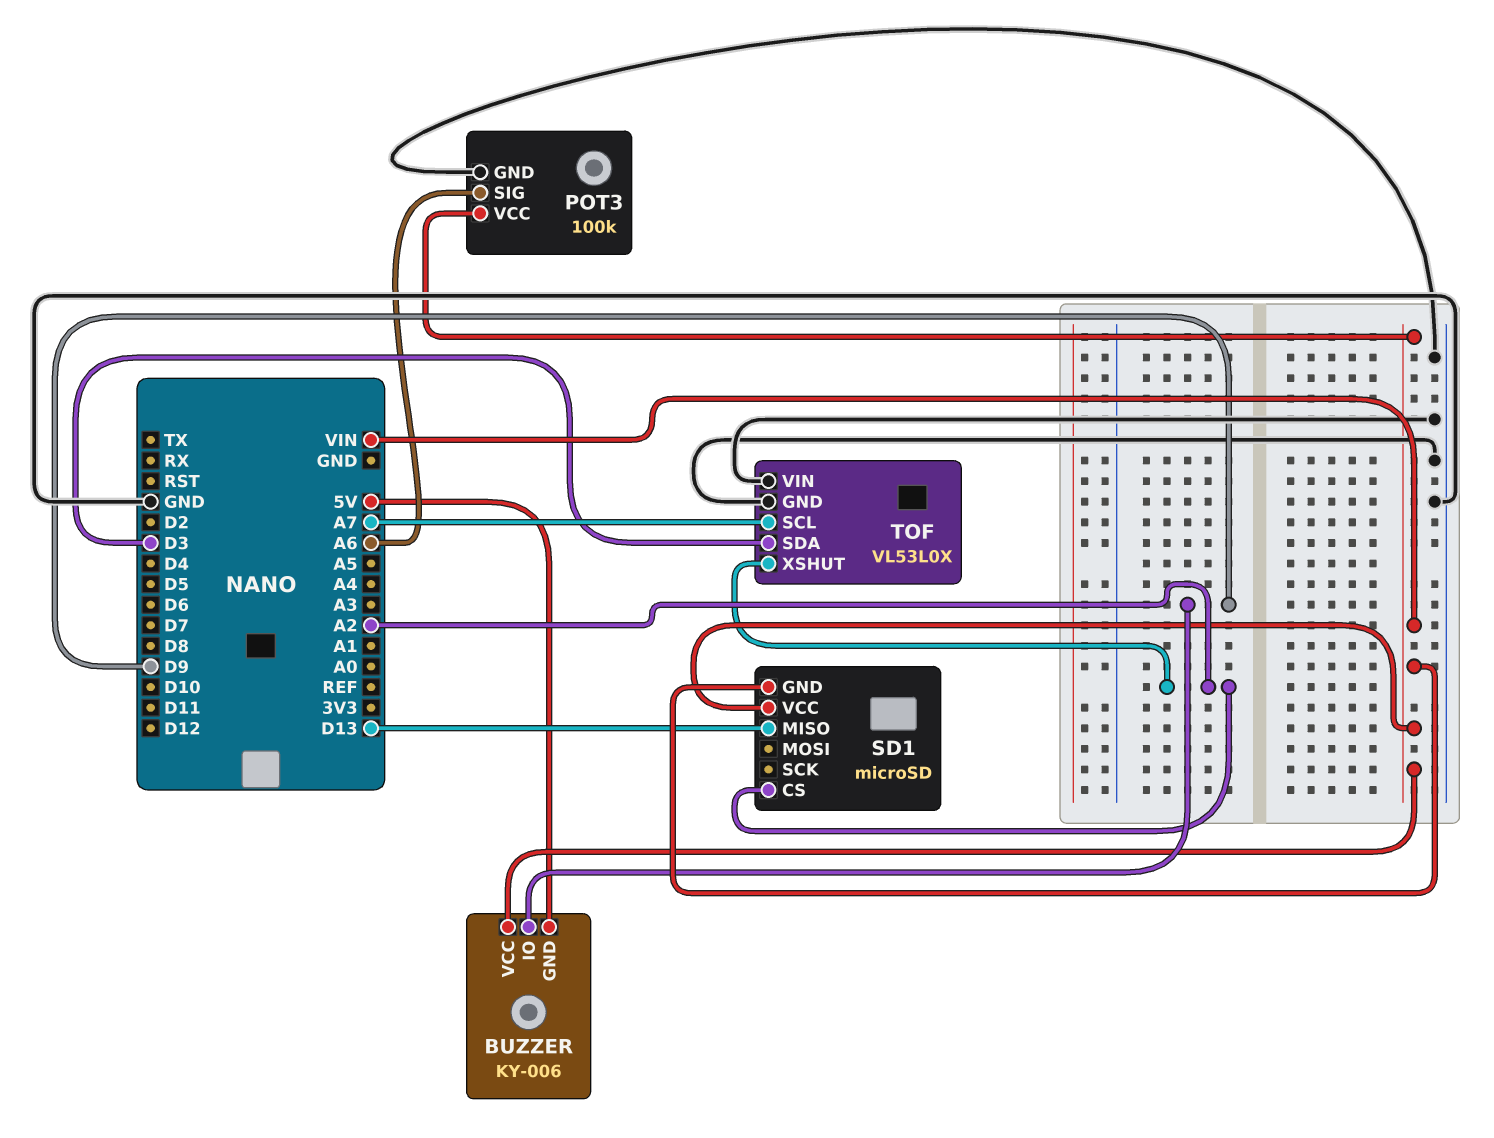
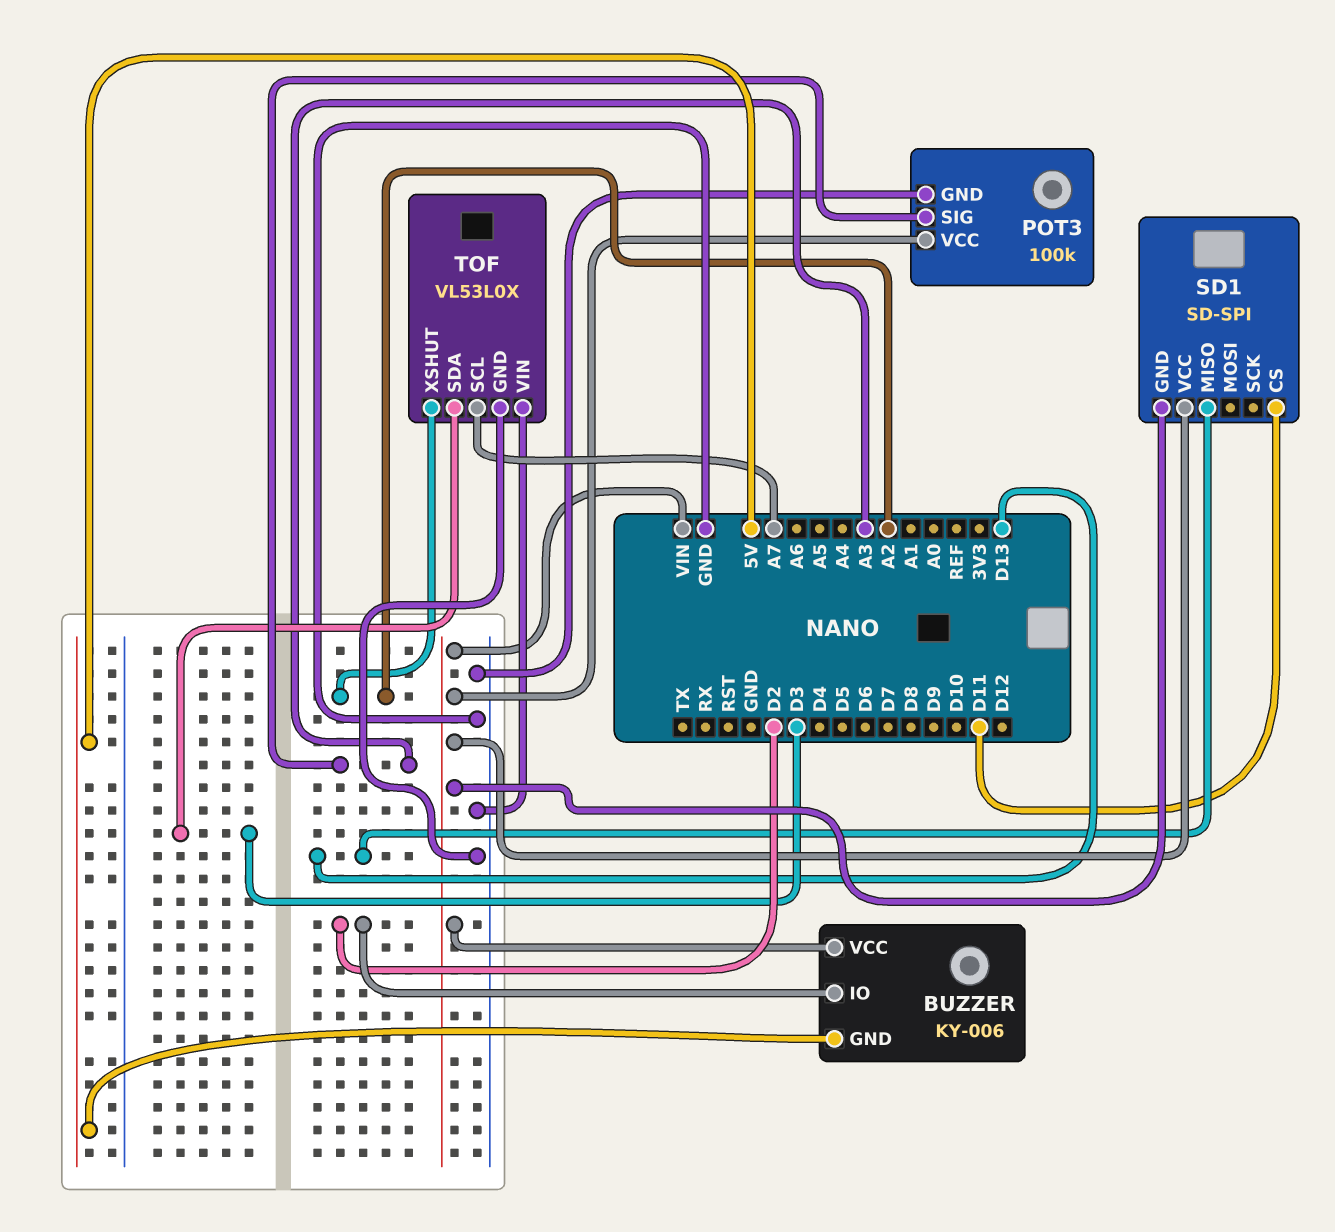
BUZZER pin IO: D9 -> D2
POT3 pin SIG: A6 -> A3
SD1: microSD -> SD-SPI
SD1 pin CS: A2 -> D11

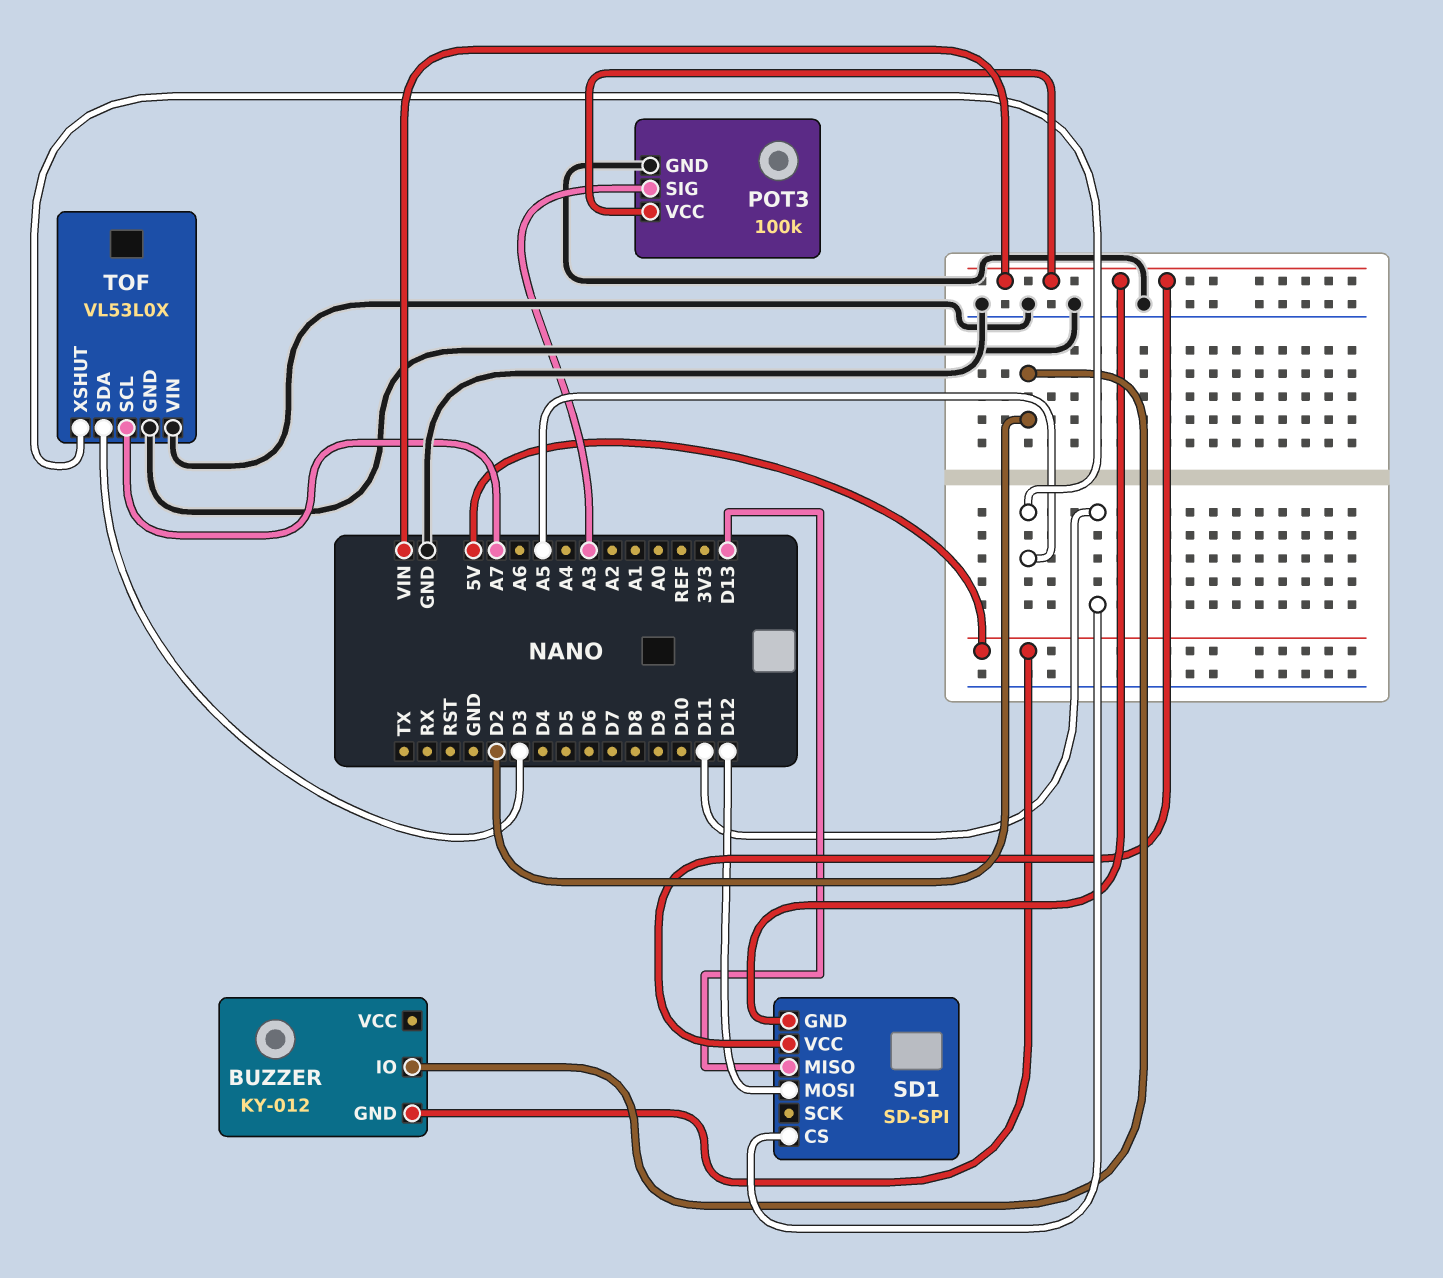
BUZZER: KY-006 -> KY-012
BUZZER pin VCC: VIN -> none
SD1 pin MOSI: none -> D12
TOF pin XSHUT: A2 -> A5

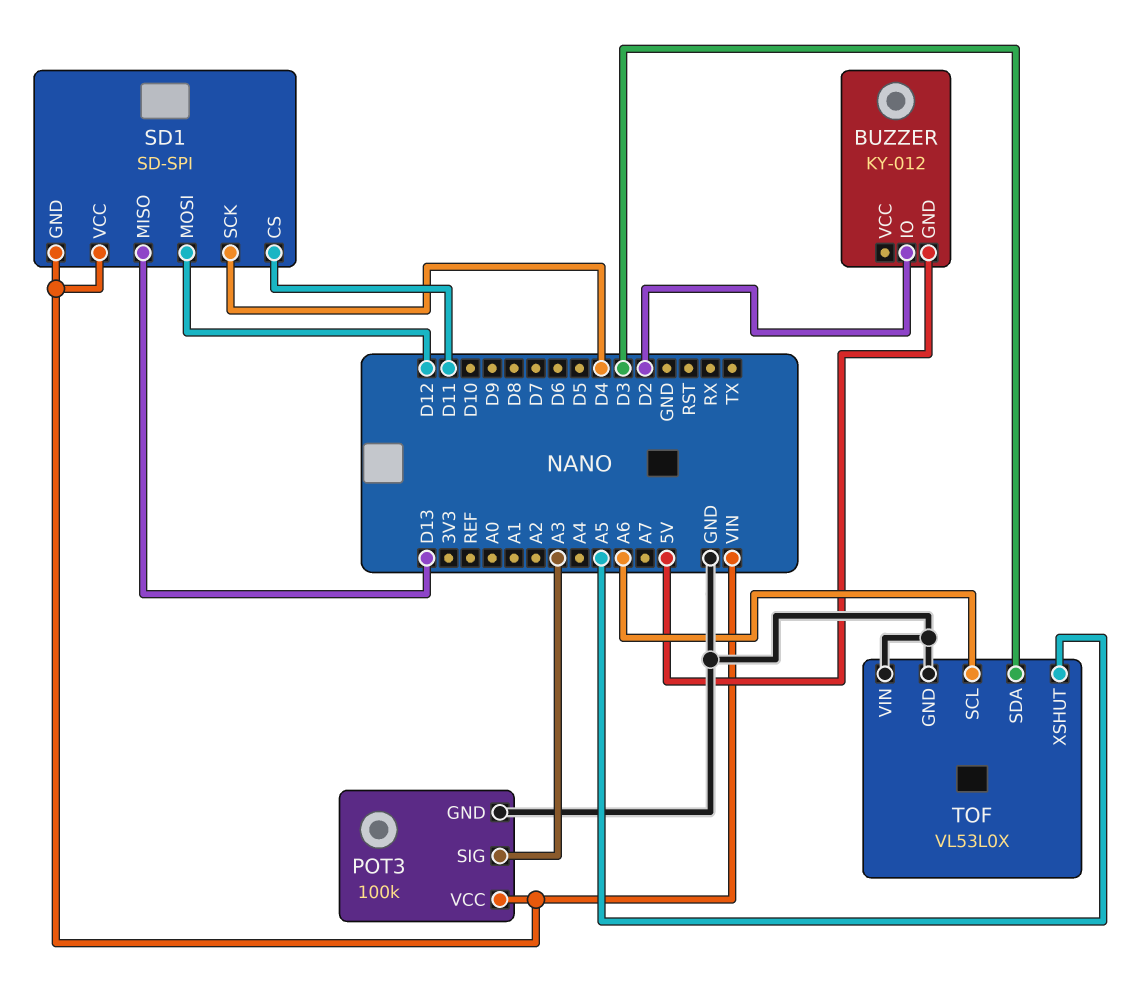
SD1 pin SCK: none -> D4
TOF pin SCL: A7 -> A6

